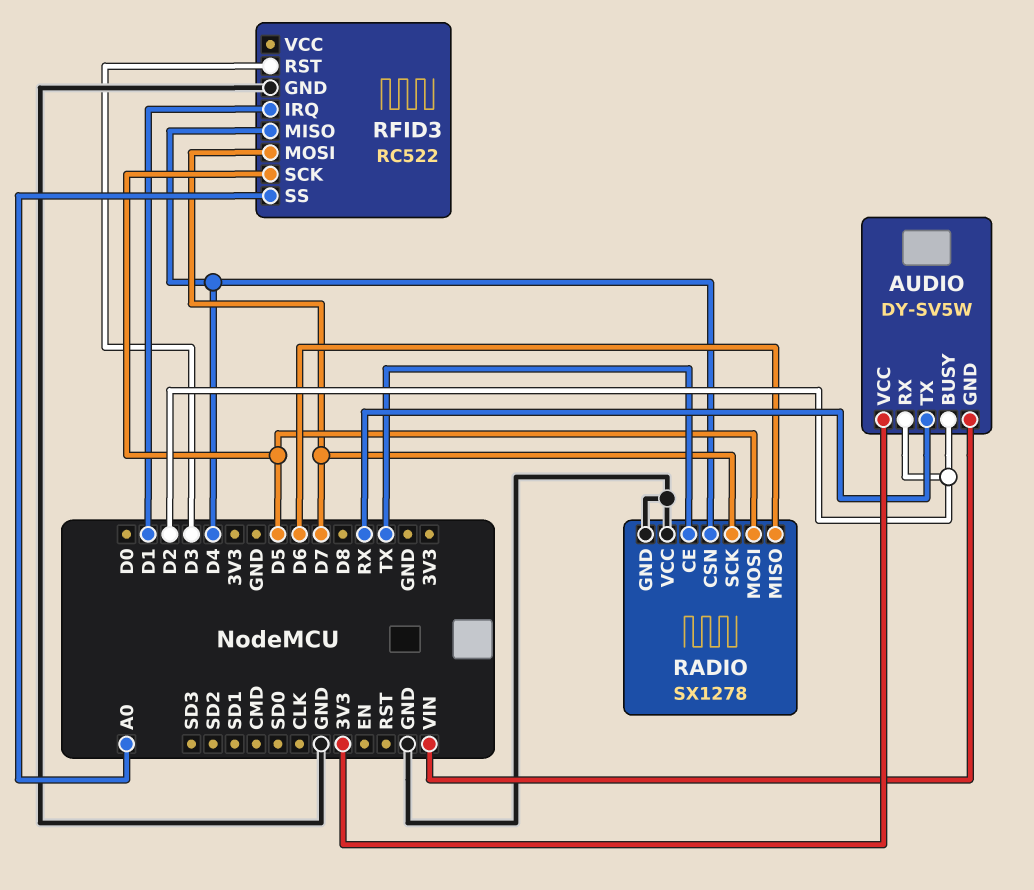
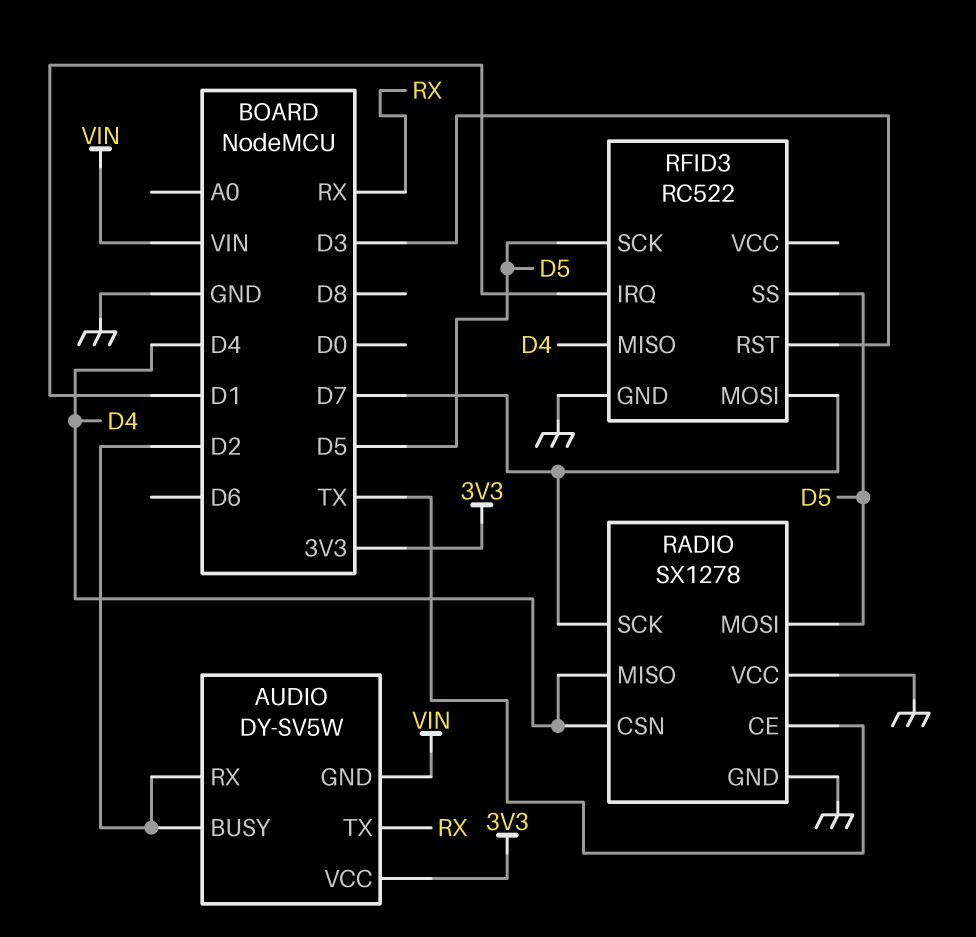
RADIO pin MISO: D6 -> D4
RFID3 pin SS: A0 -> D5

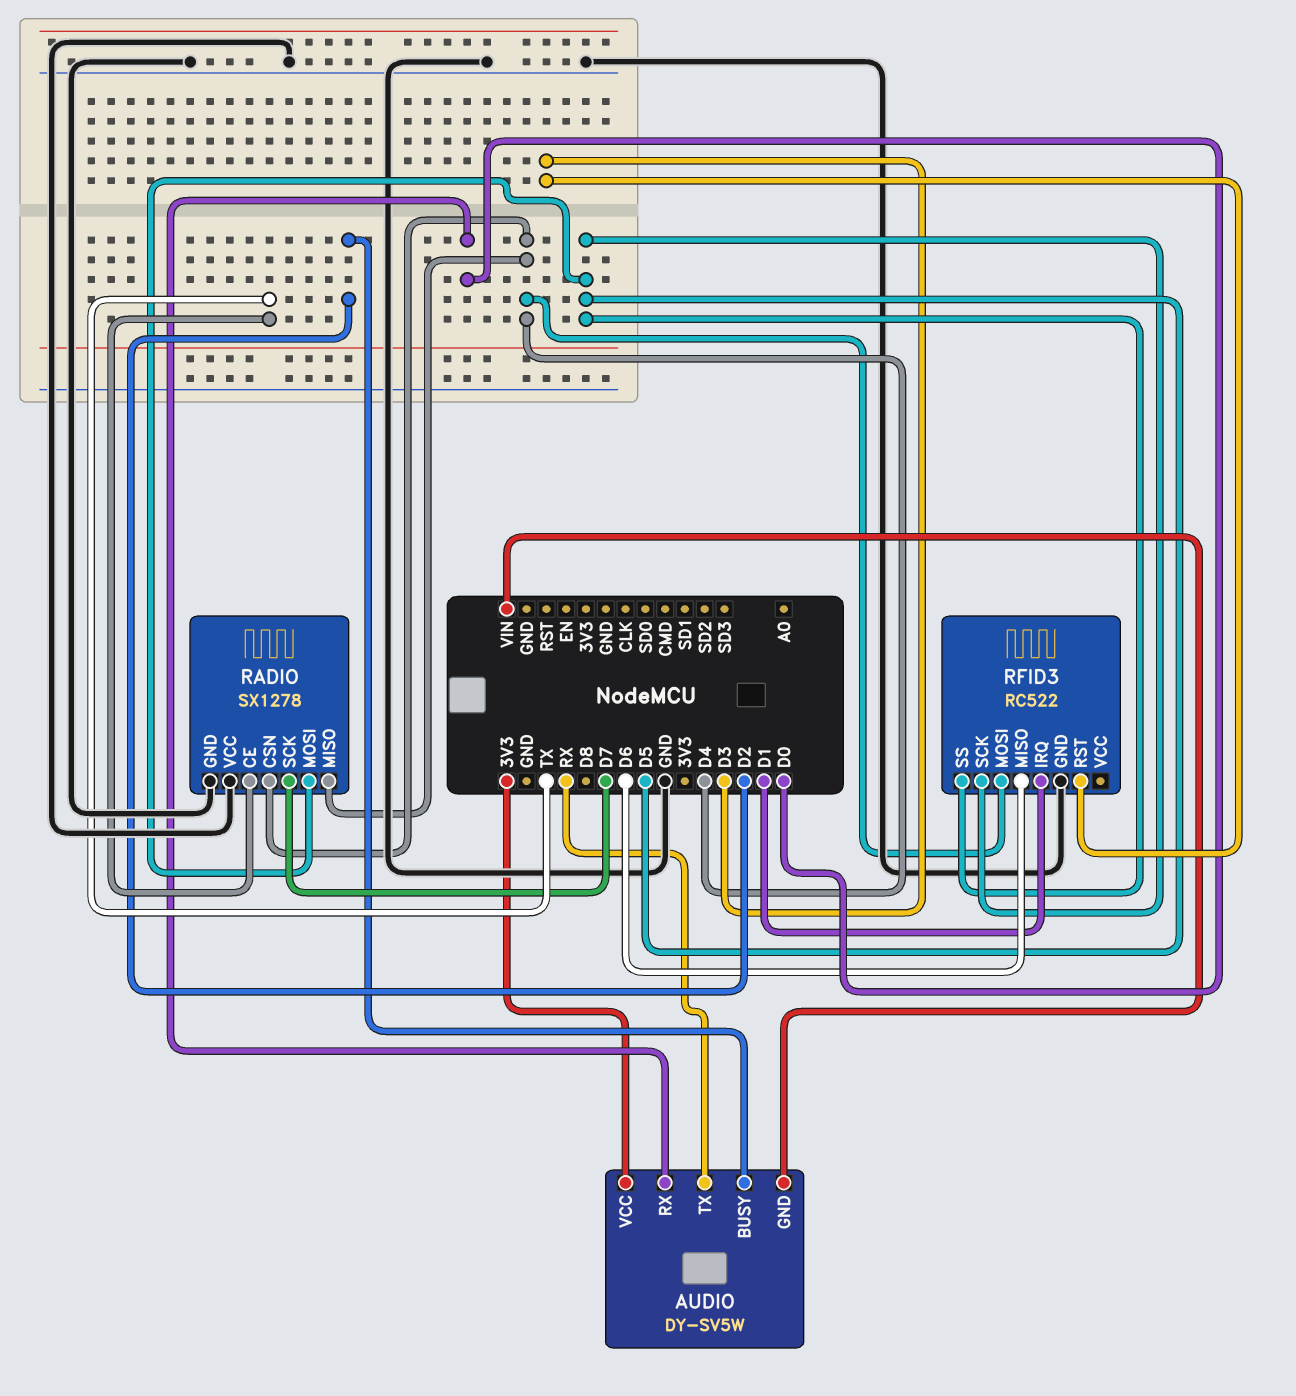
AUDIO pin RX: D2 -> D0
RFID3 pin MISO: D4 -> D6
RFID3 pin MOSI: D7 -> D4

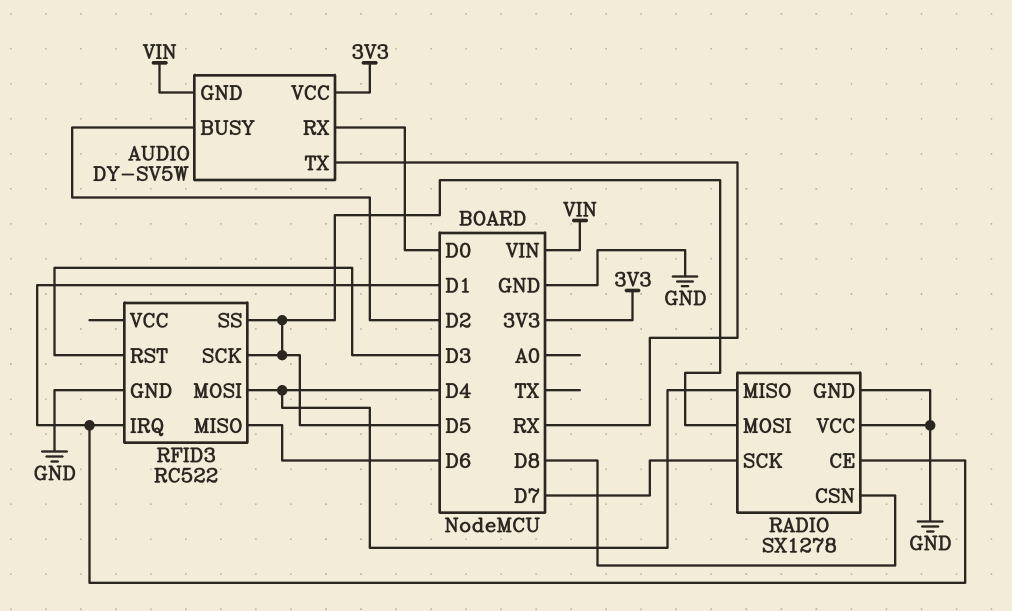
RADIO pin CE: TX -> D1
RADIO pin CSN: D4 -> D8

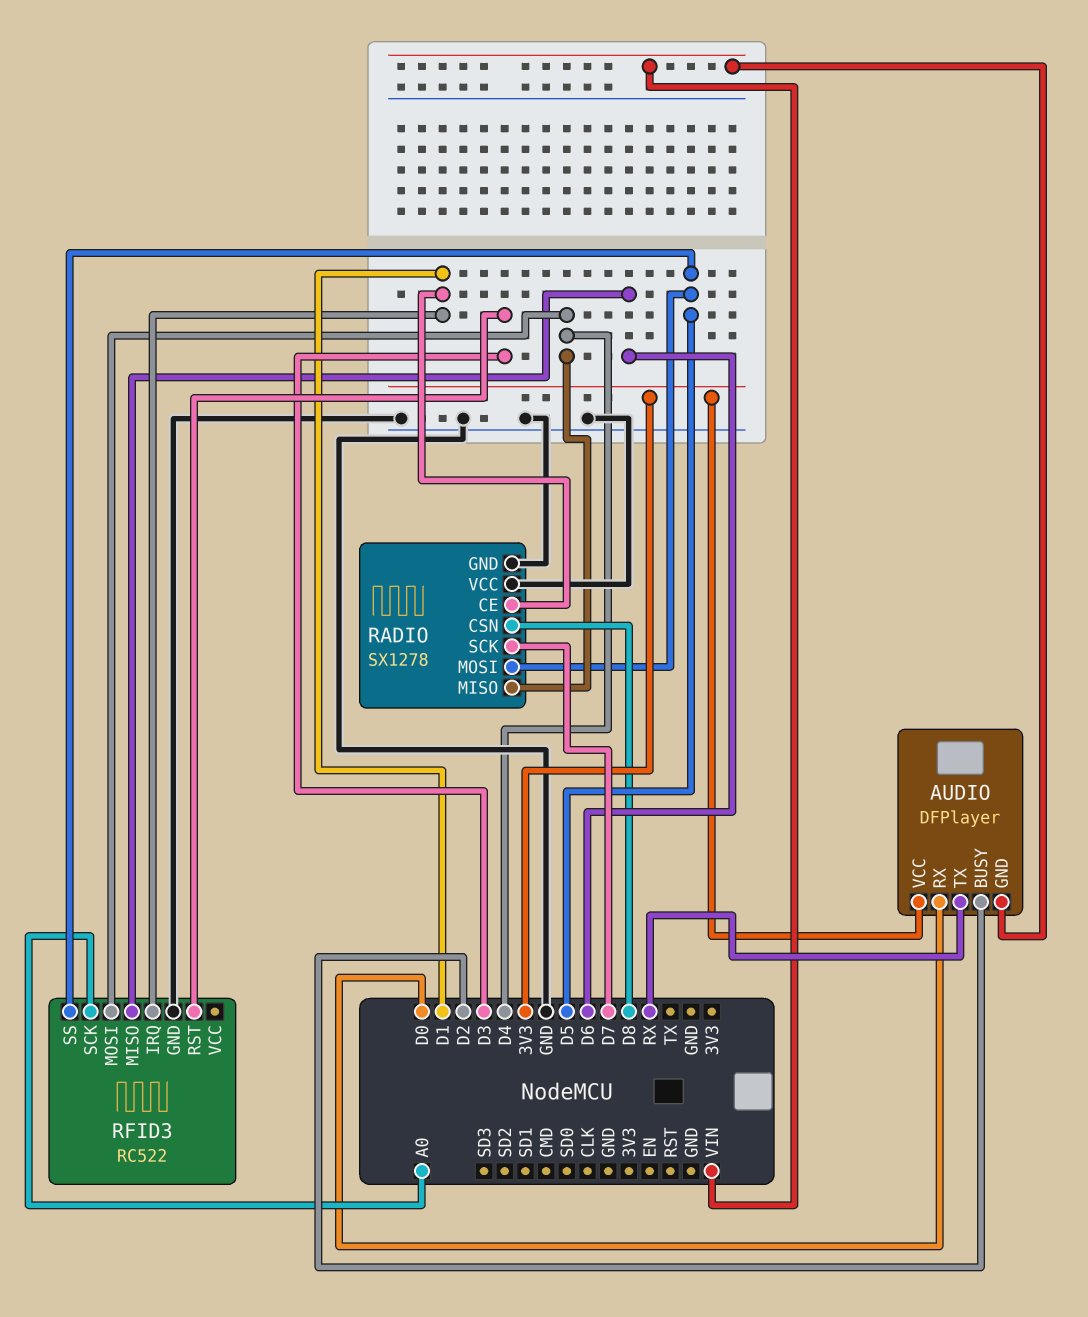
AUDIO: DY-SV5W -> DFPlayer
RFID3 pin SCK: D5 -> A0

